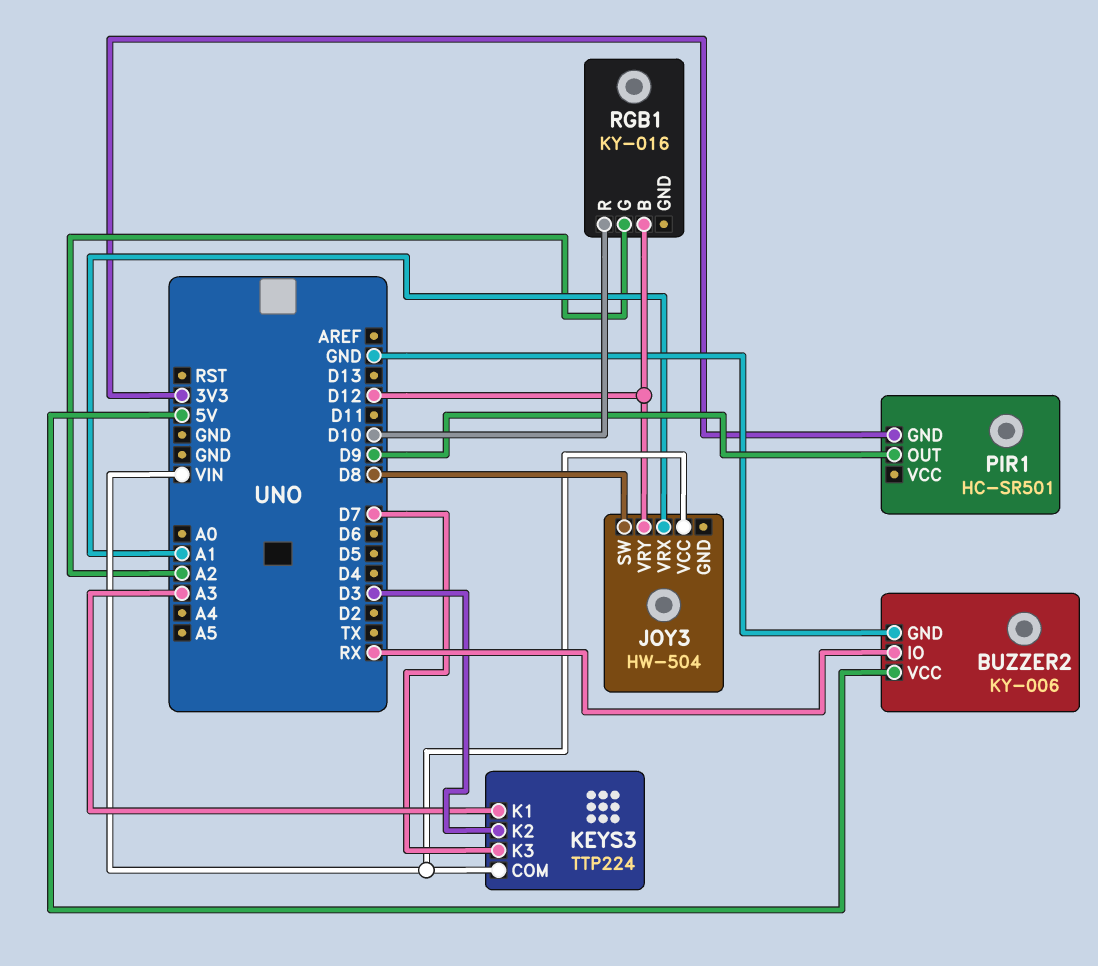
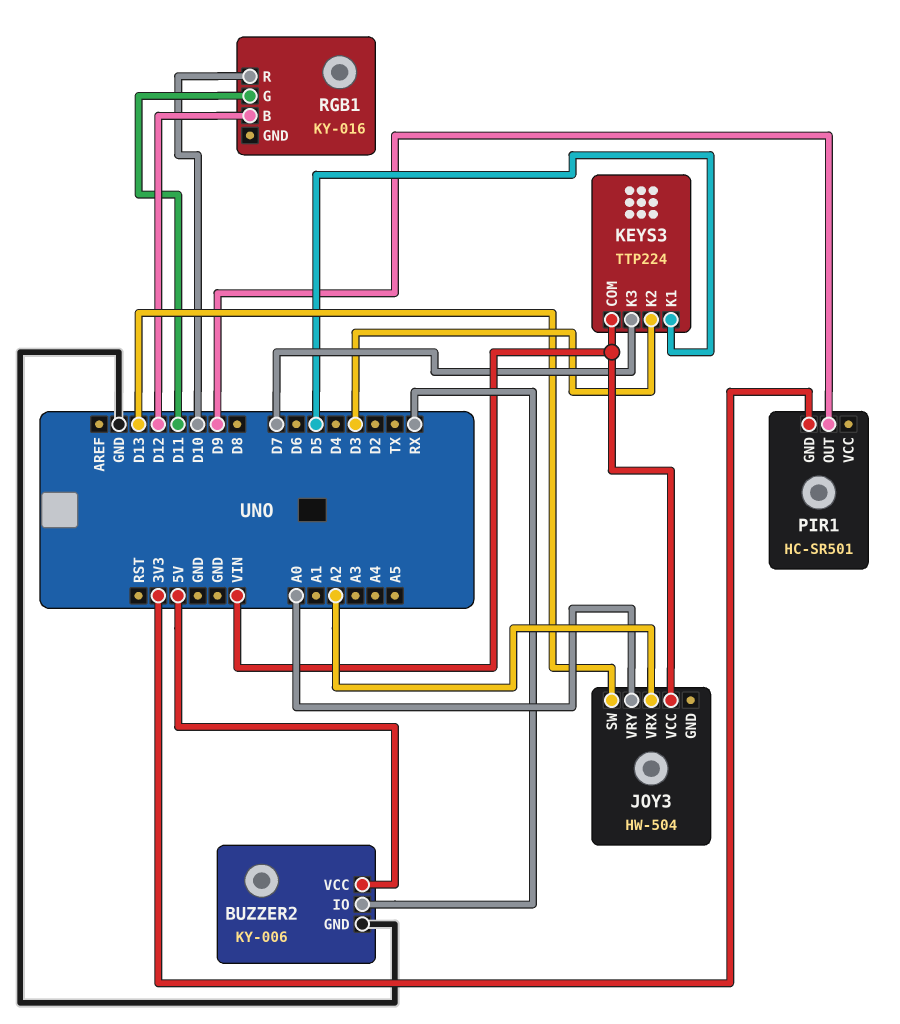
JOY3 pin SW: D8 -> D13
JOY3 pin VRX: A1 -> A2
JOY3 pin VRY: D12 -> A0
KEYS3 pin K1: A3 -> D5
RGB1 pin G: A2 -> D11

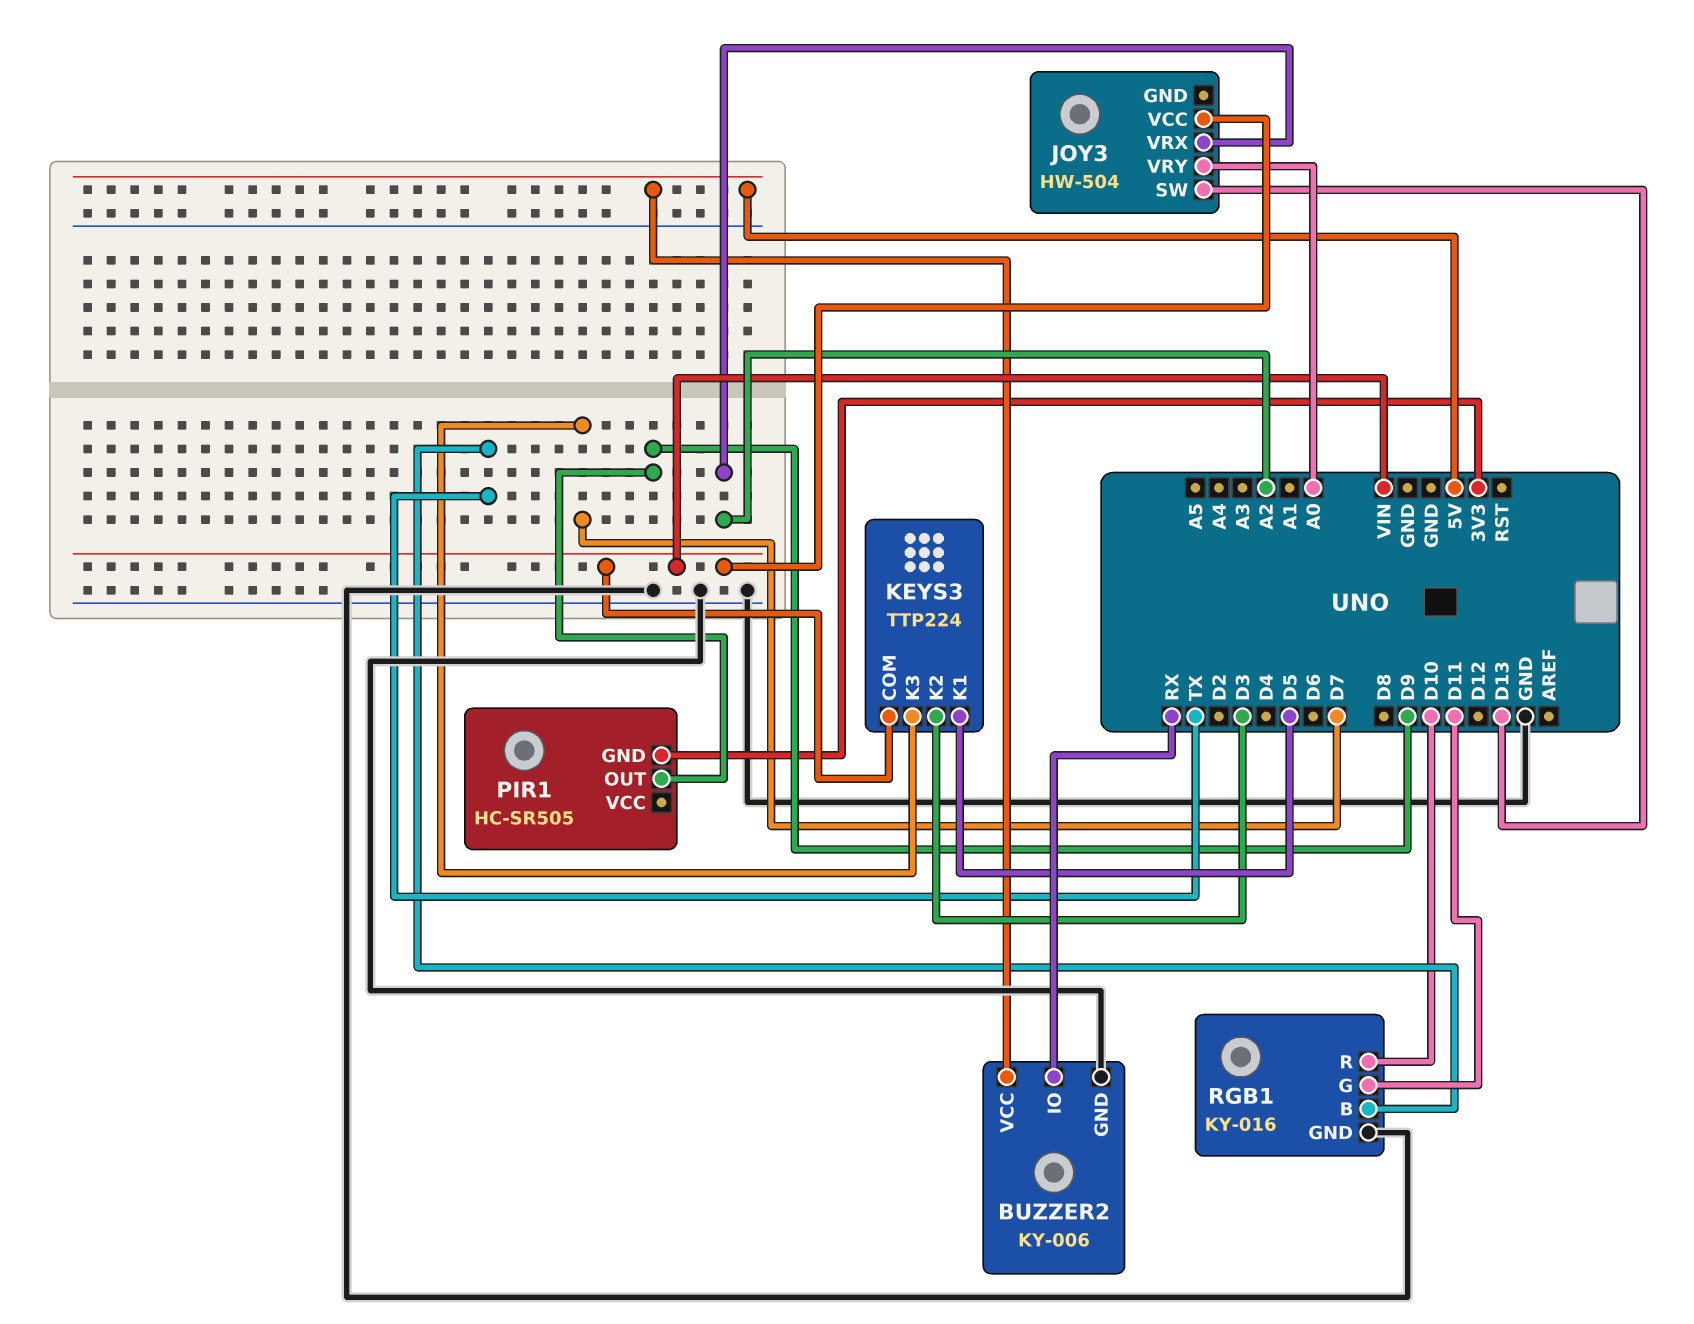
PIR1: HC-SR501 -> HC-SR505
RGB1 pin B: D12 -> TX
RGB1 pin GND: none -> GND

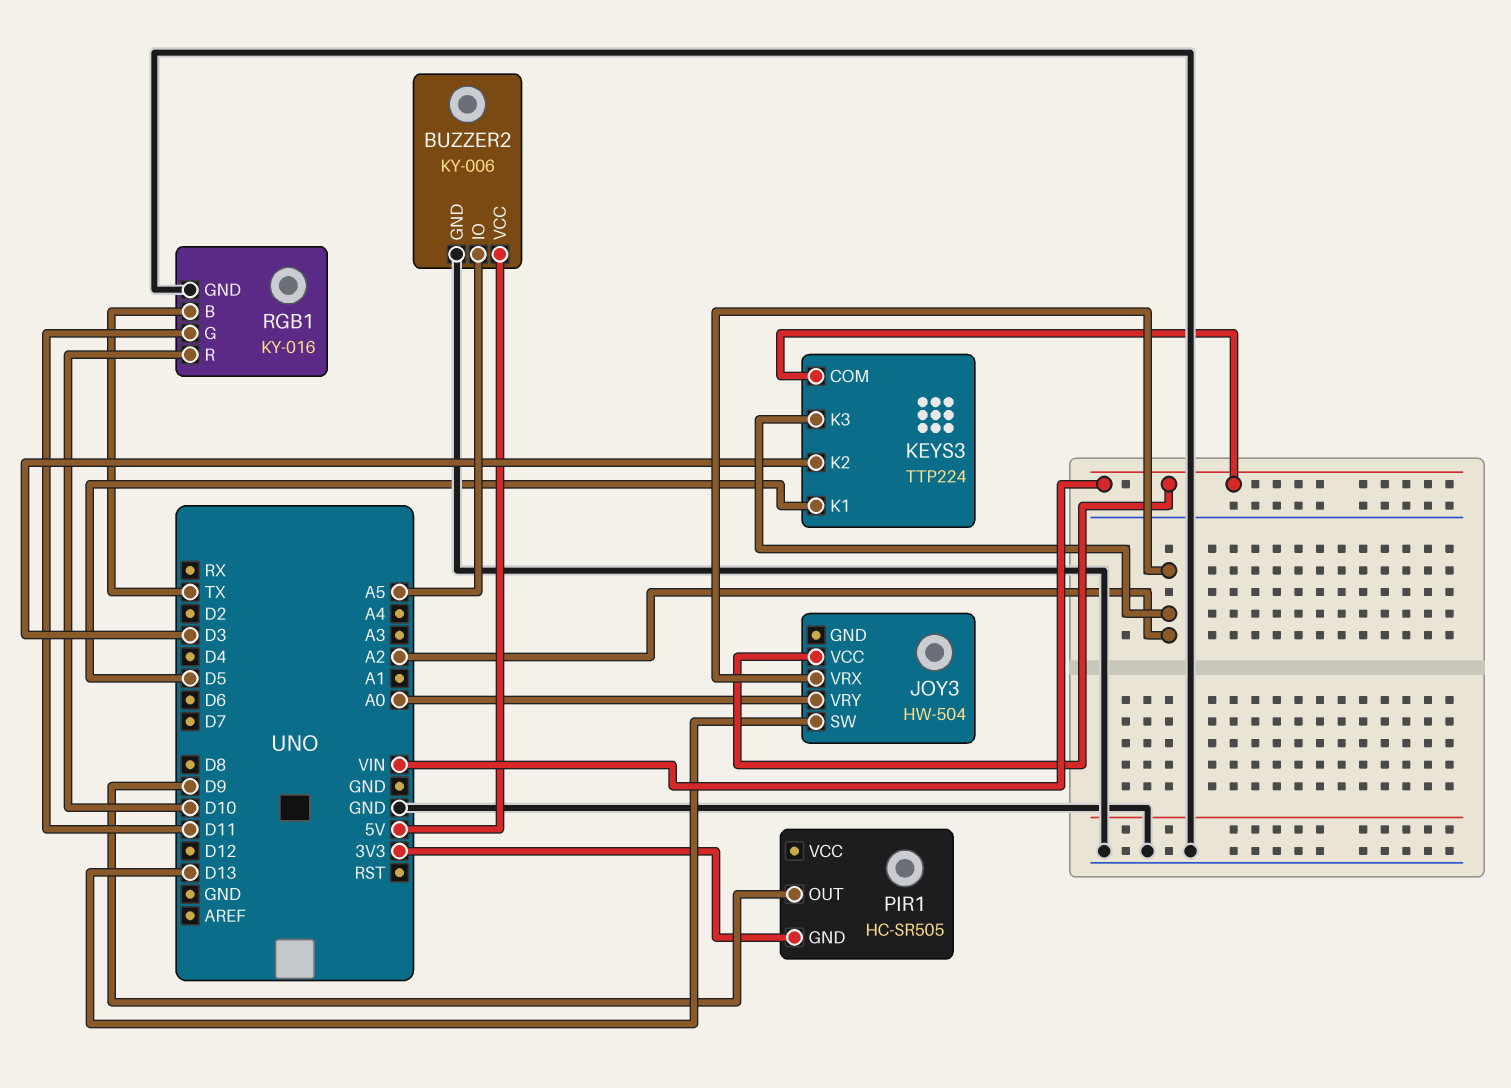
BUZZER2 pin IO: RX -> A5
KEYS3 pin K3: D7 -> A2

